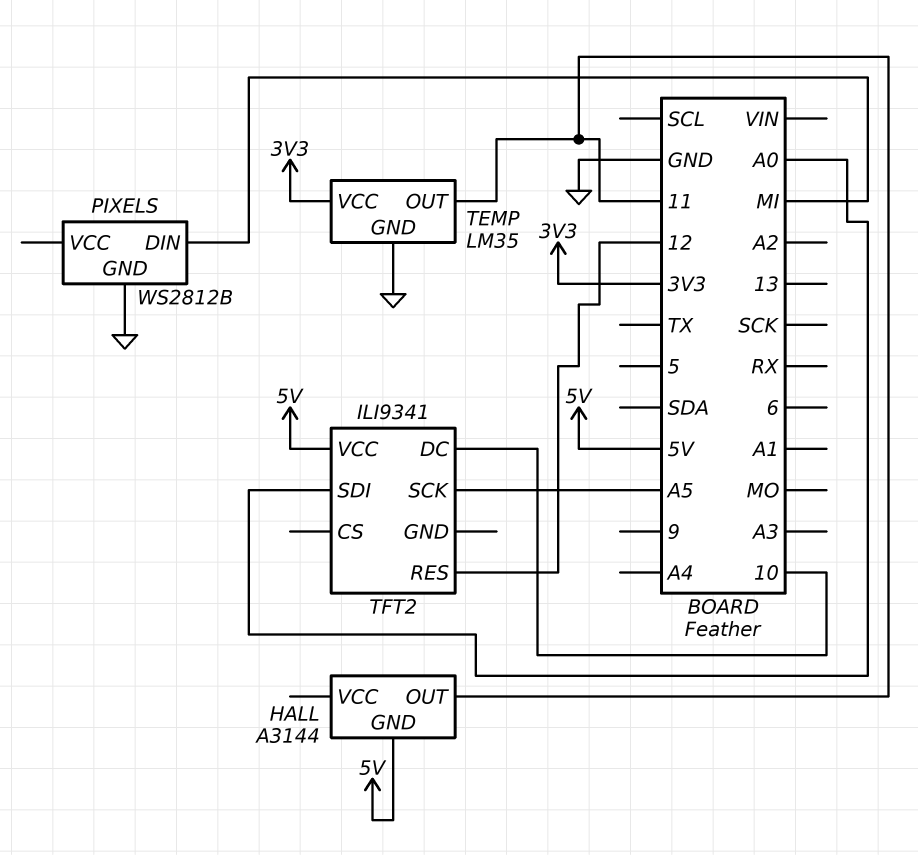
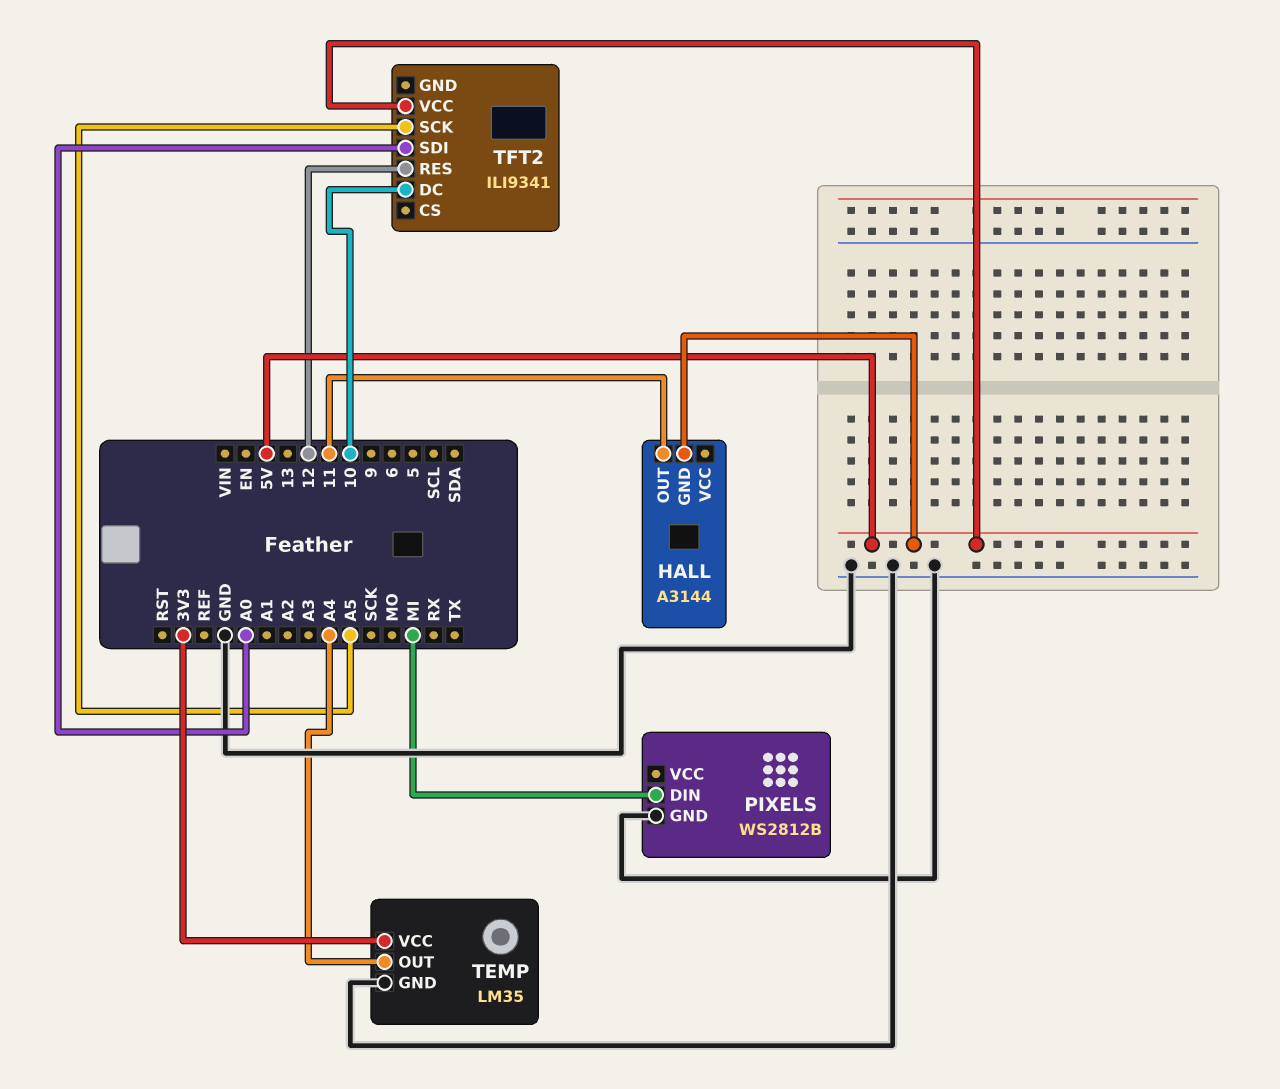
TEMP pin OUT: 11 -> A4

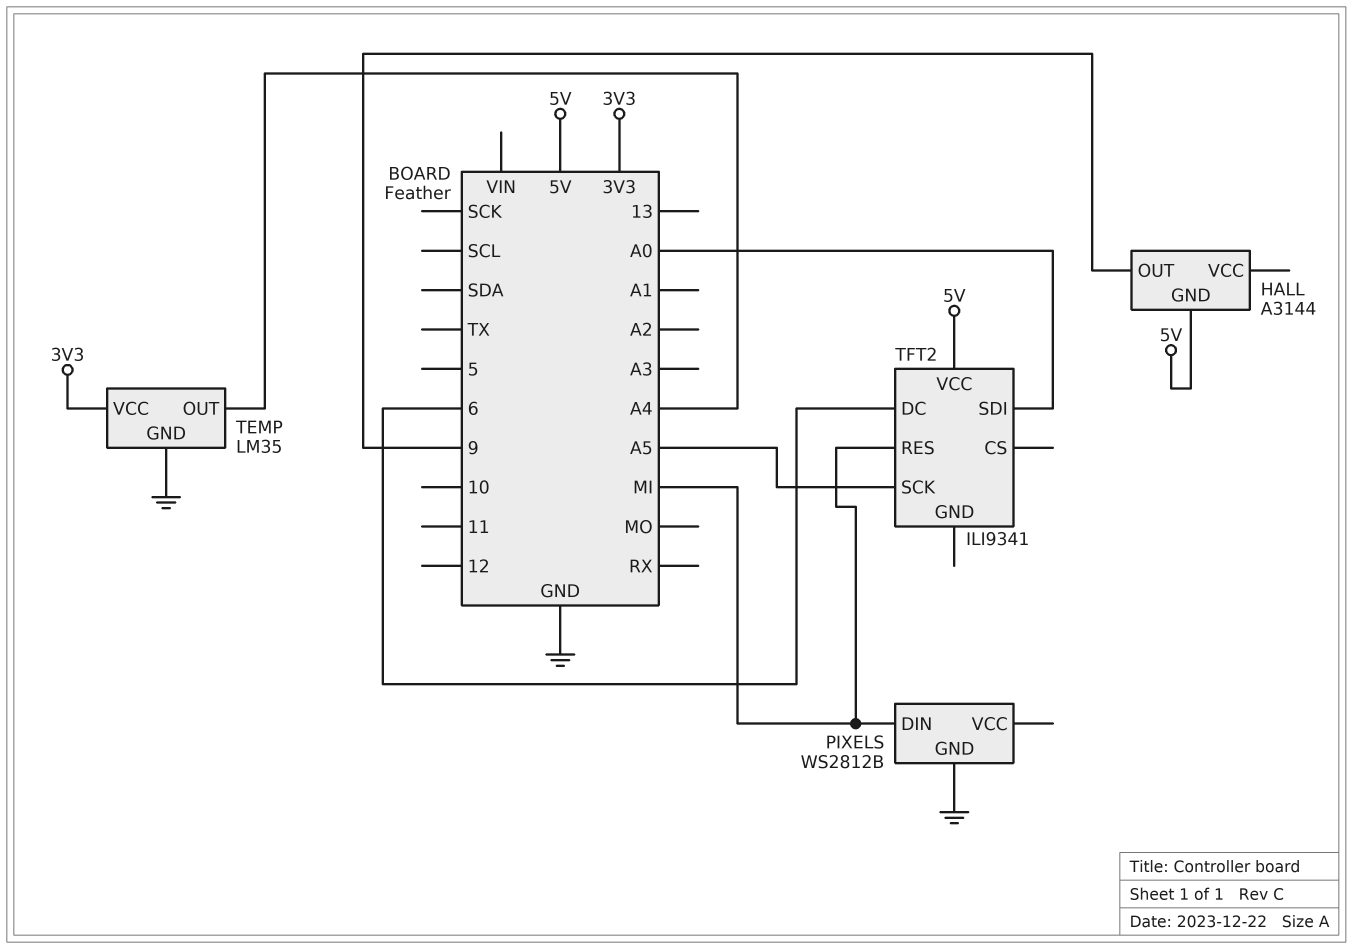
HALL pin OUT: 11 -> 9
TFT2 pin DC: 10 -> 6
TFT2 pin RES: 12 -> MI

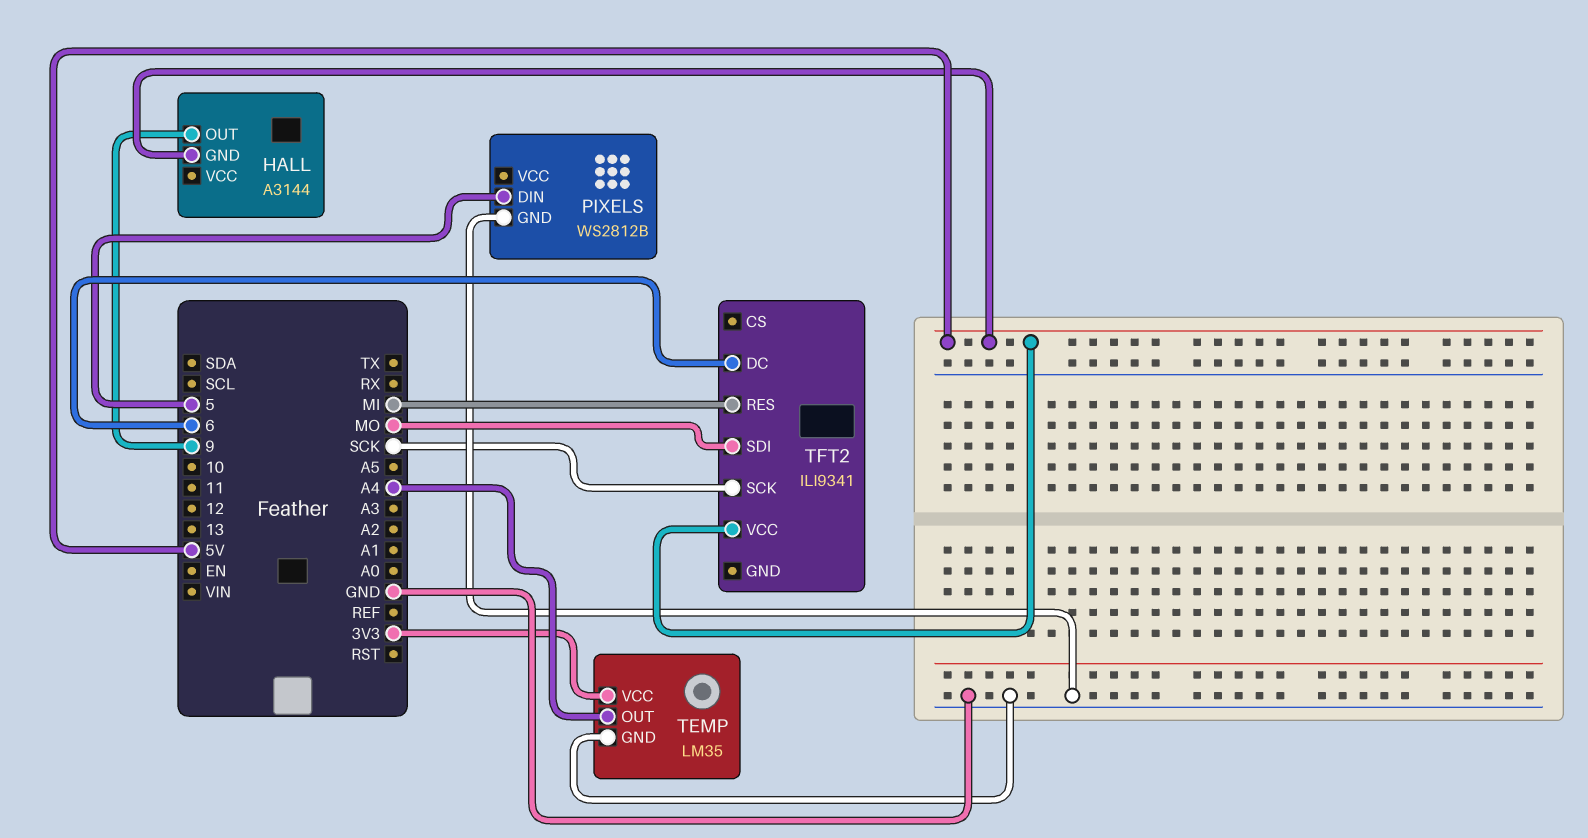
PIXELS pin DIN: MI -> 5
TFT2 pin SCK: A5 -> SCK
TFT2 pin SDI: A0 -> MO

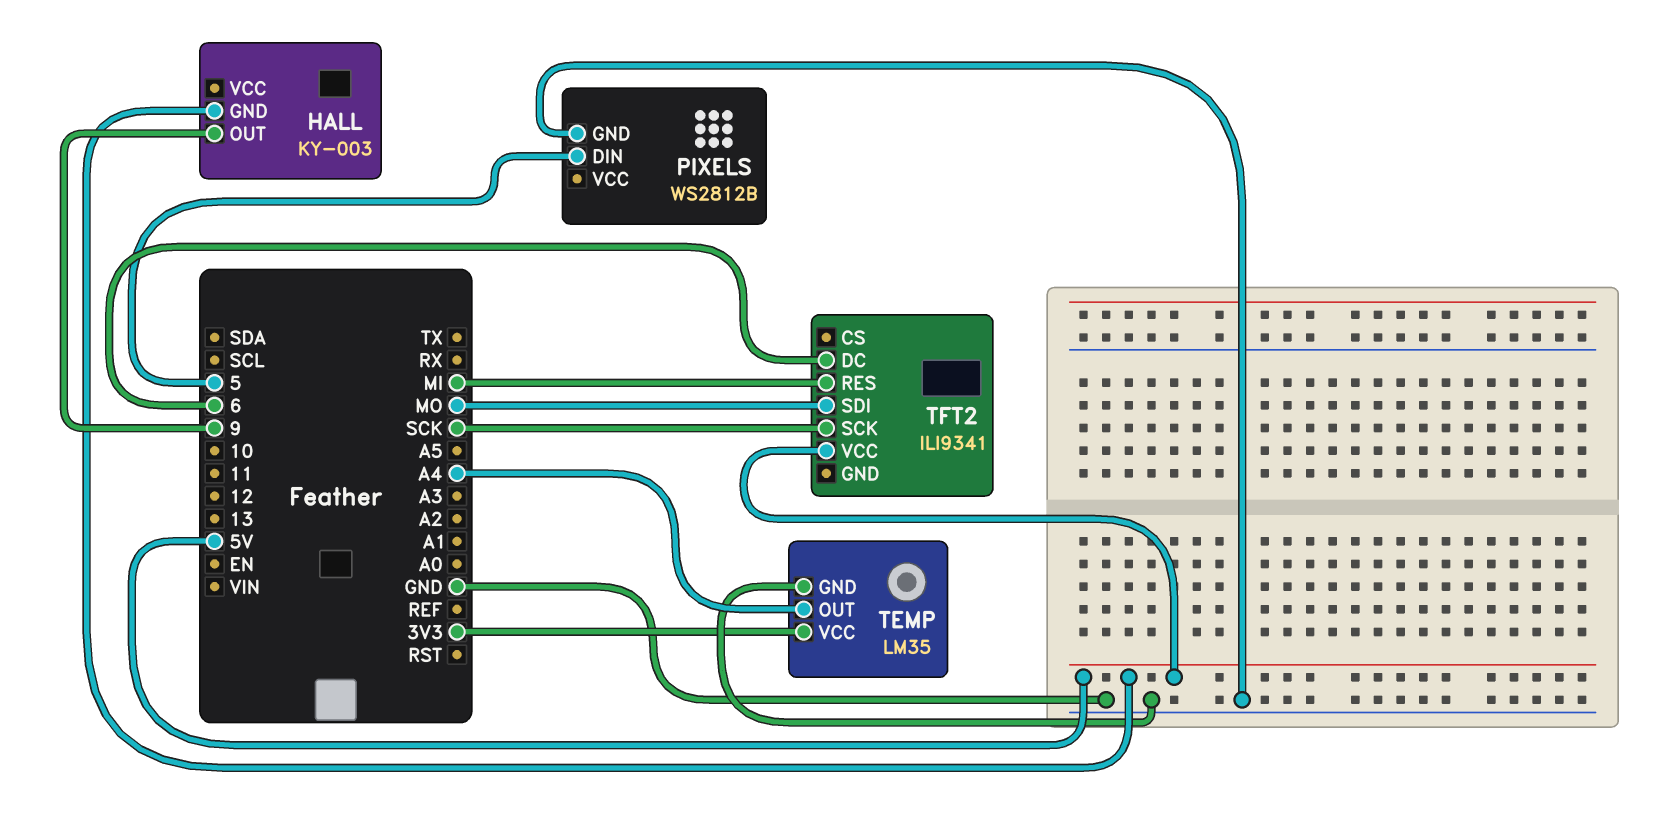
HALL: A3144 -> KY-003

